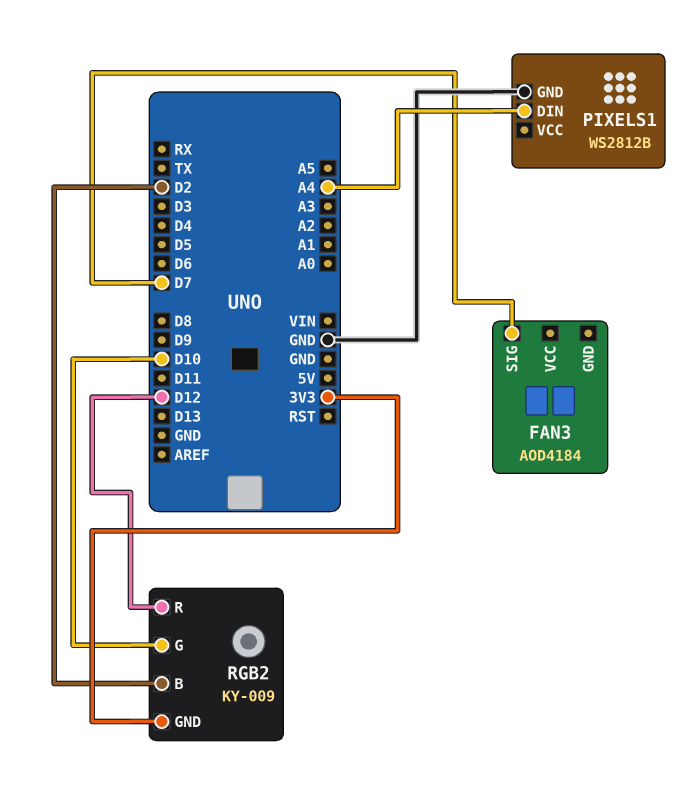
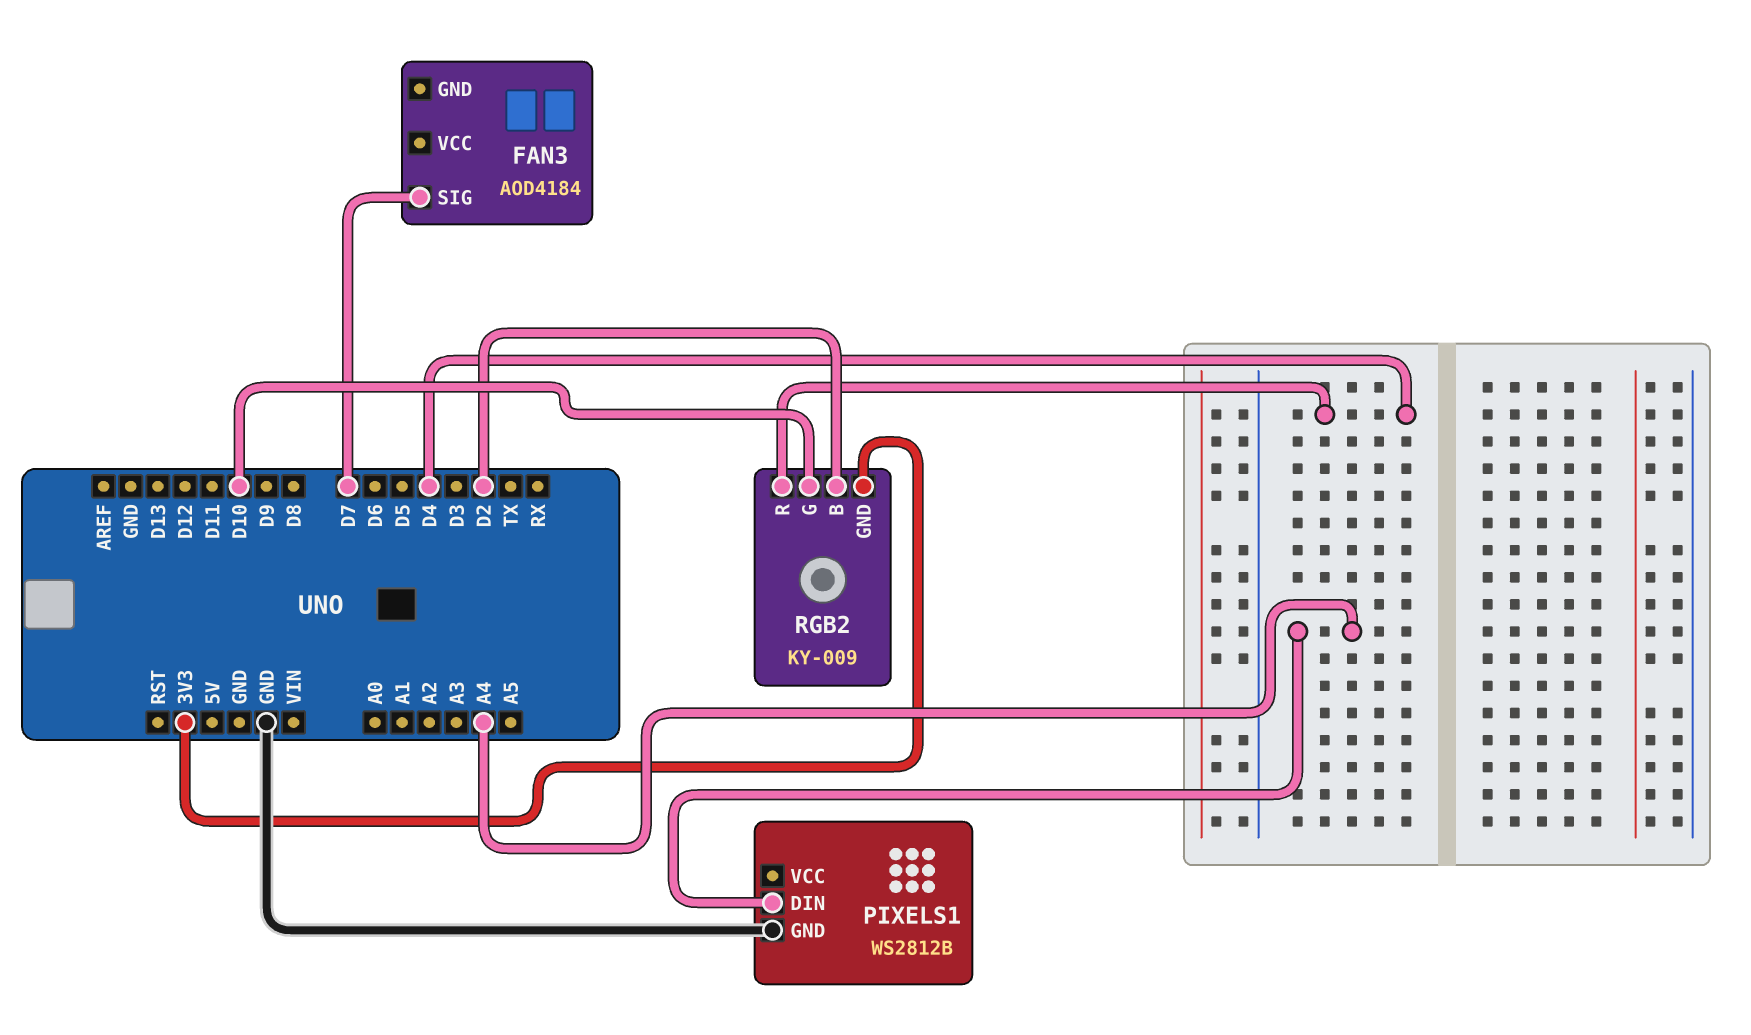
RGB2 pin R: D12 -> D4

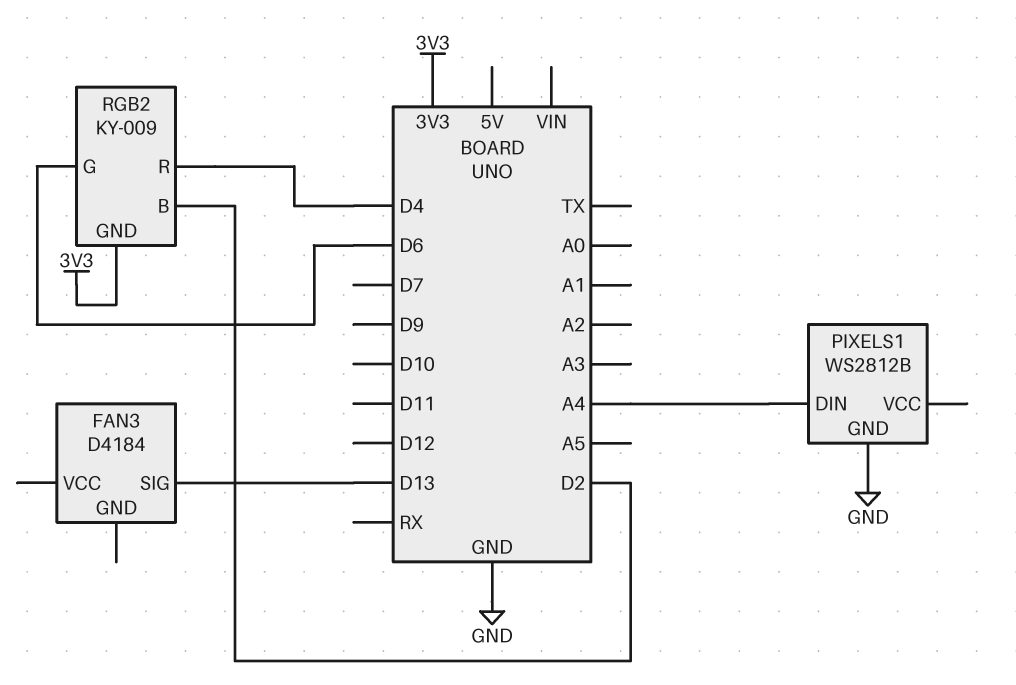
FAN3: AOD4184 -> D4184
FAN3 pin SIG: D7 -> D13
RGB2 pin G: D10 -> D6

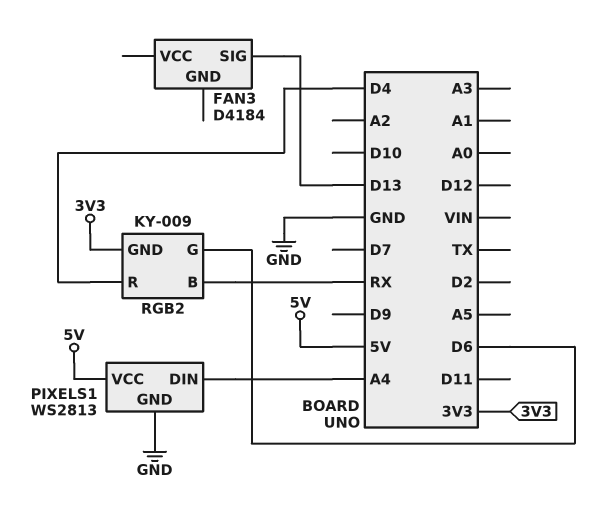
PIXELS1: WS2812B -> WS2813
PIXELS1 pin VCC: none -> 5V
RGB2 pin B: D2 -> RX

